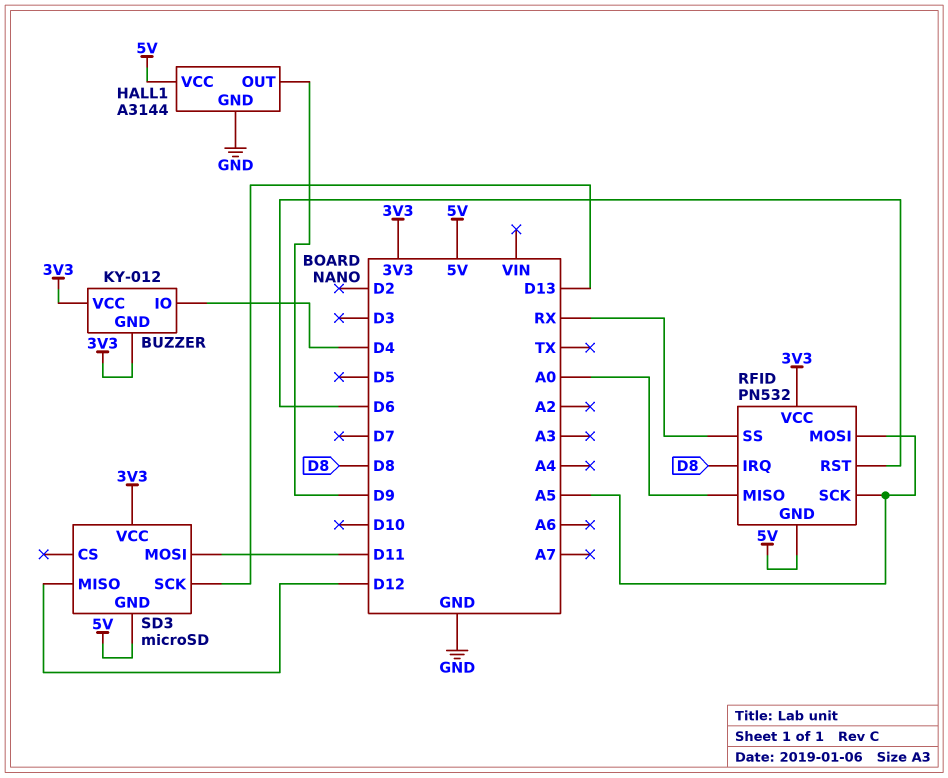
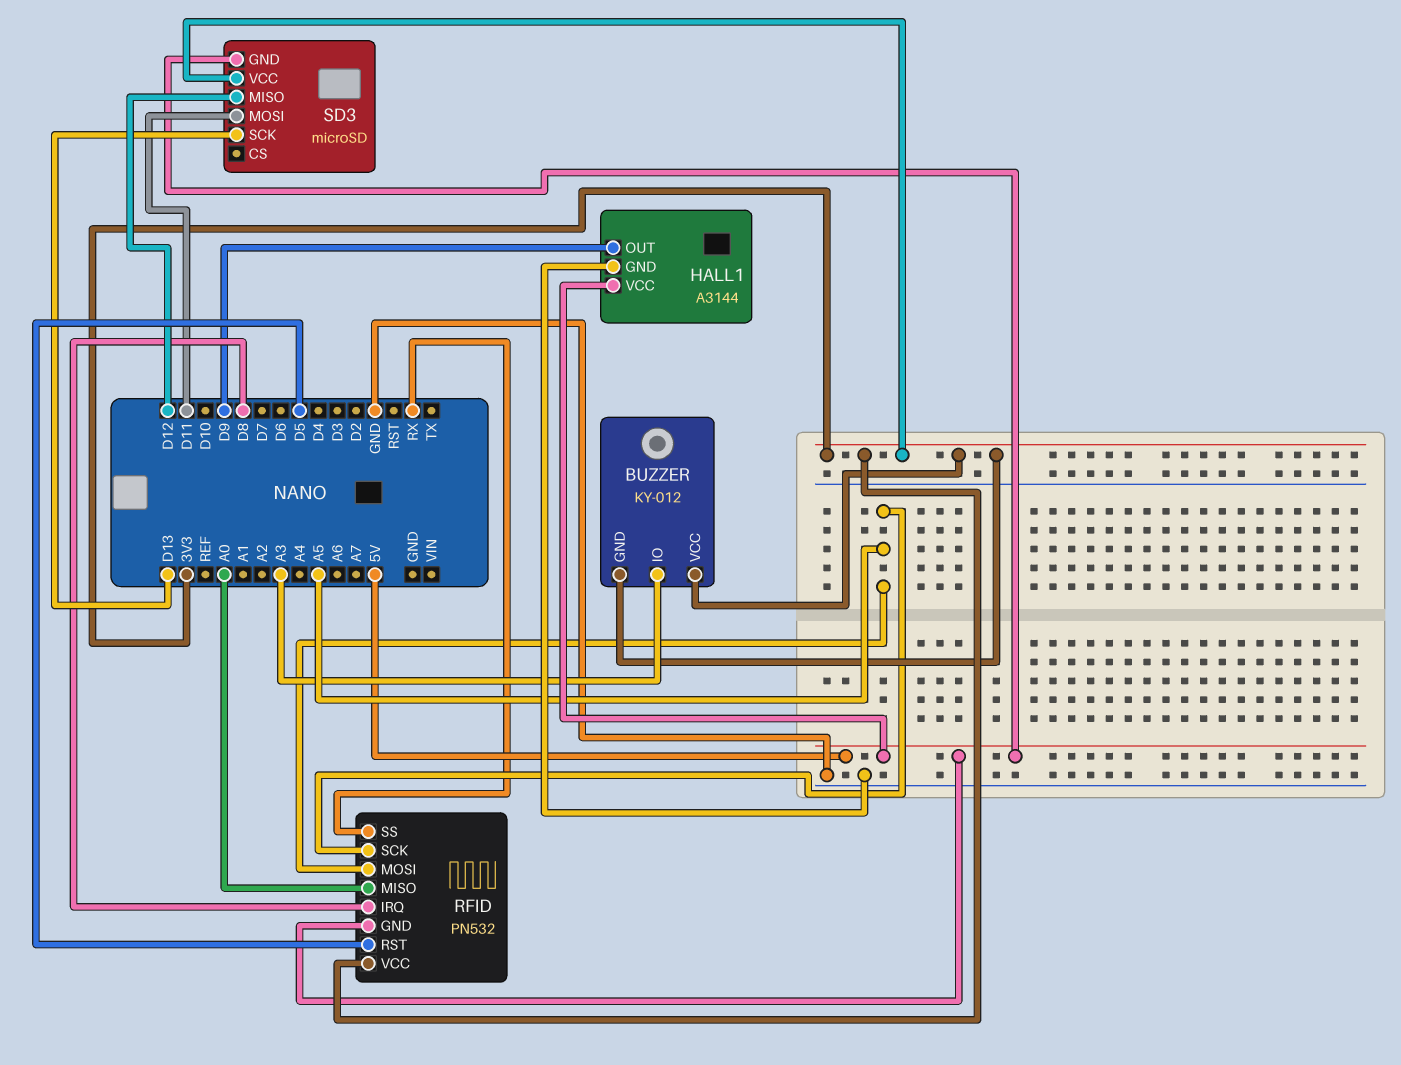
BUZZER pin IO: D4 -> A3
RFID pin RST: D6 -> D5

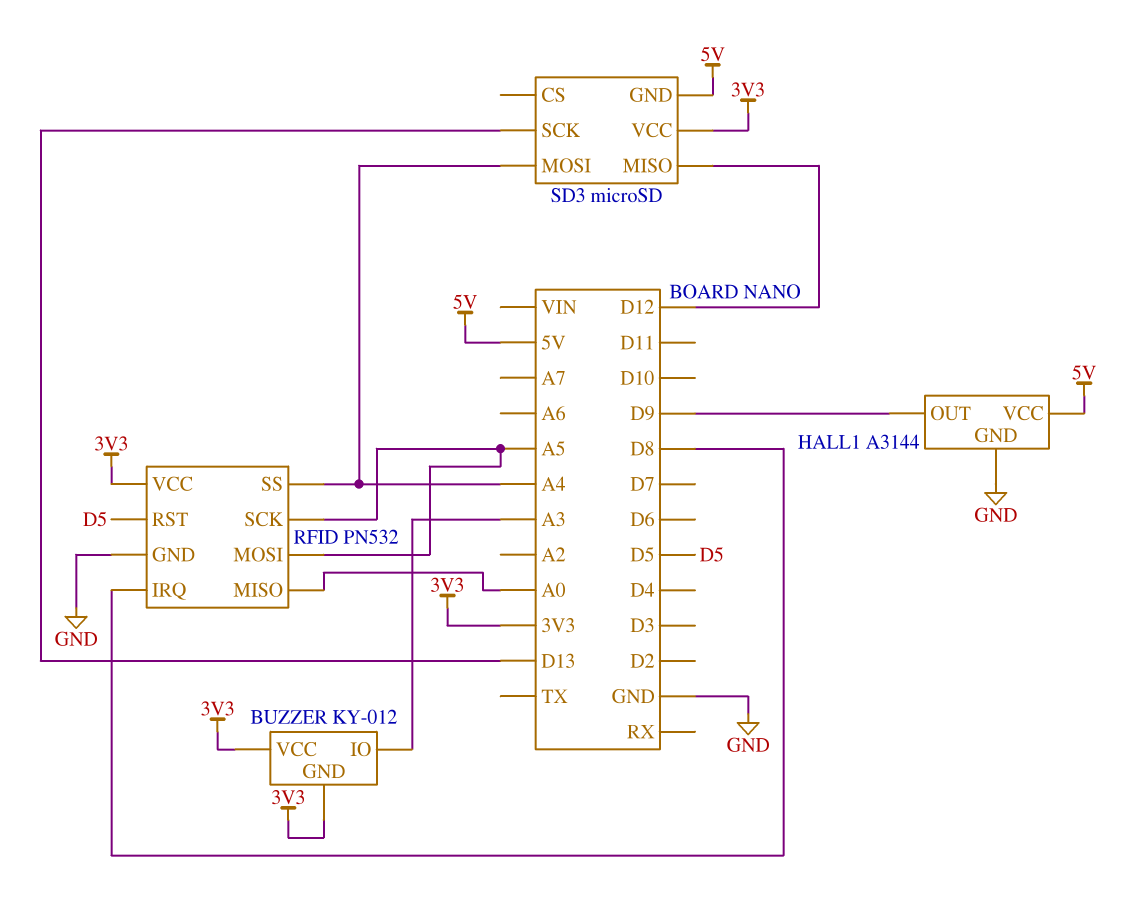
RFID pin GND: 5V -> GND
RFID pin SS: RX -> A4
SD3 pin MOSI: D11 -> A4

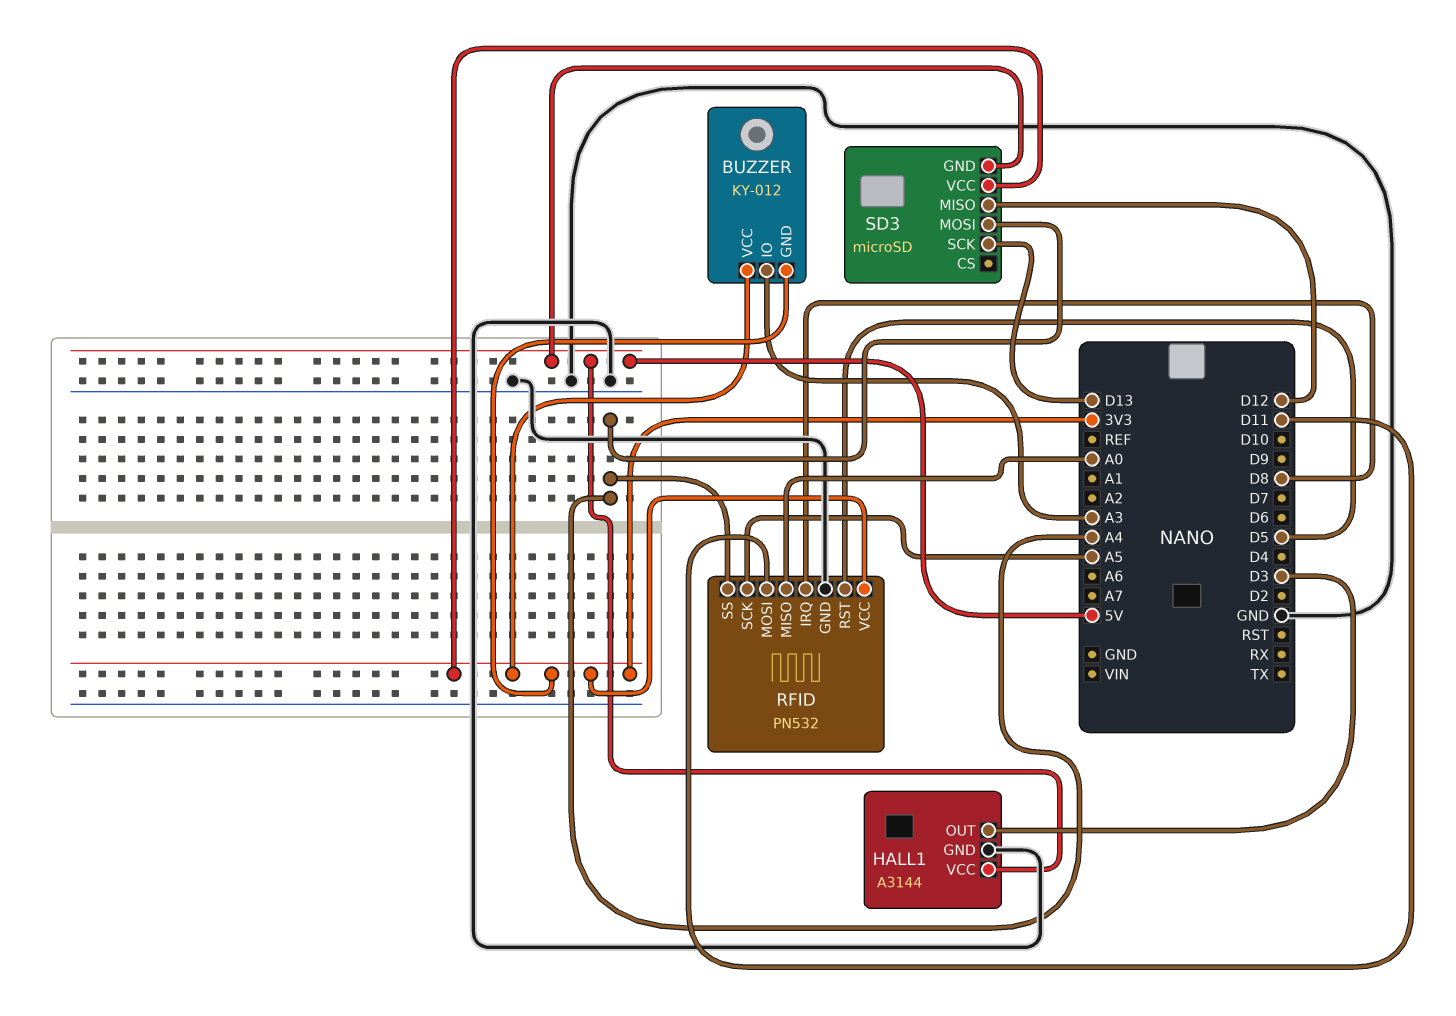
HALL1 pin OUT: D9 -> D3
RFID pin MOSI: A5 -> D11

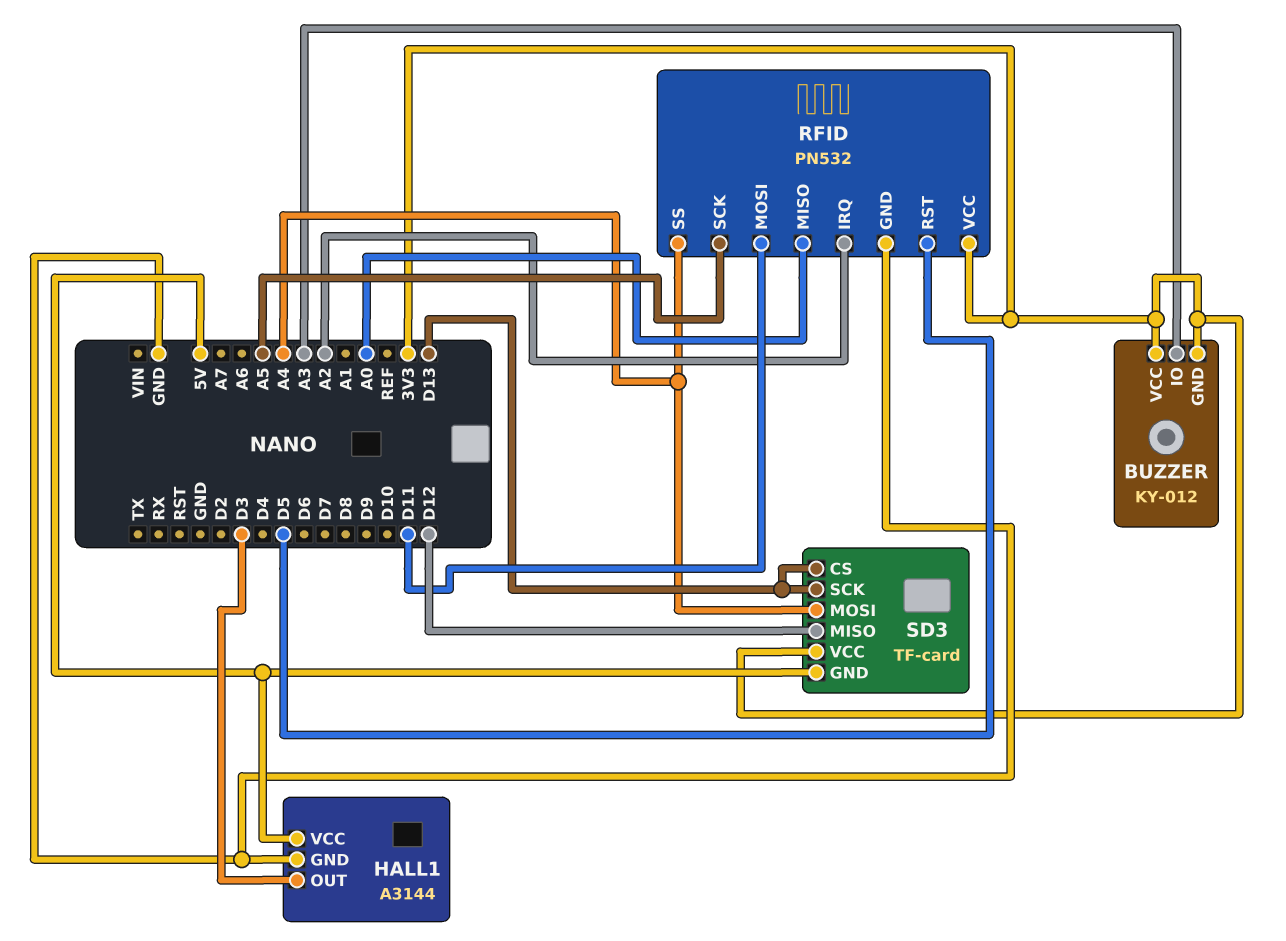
RFID pin IRQ: D8 -> A2
SD3: microSD -> TF-card
SD3 pin CS: none -> D13

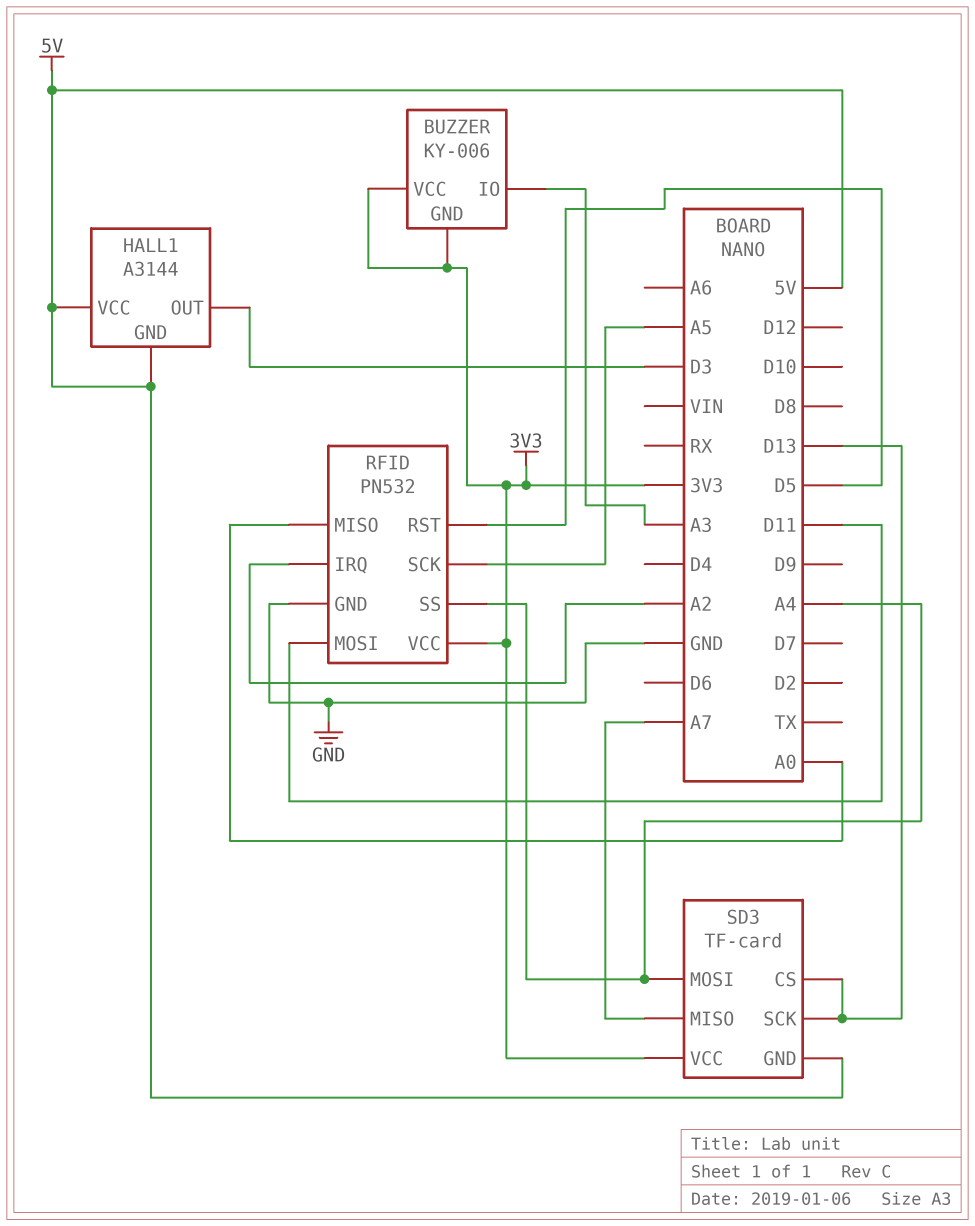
BUZZER: KY-012 -> KY-006
HALL1 pin GND: GND -> 5V
SD3 pin MISO: D12 -> A7

